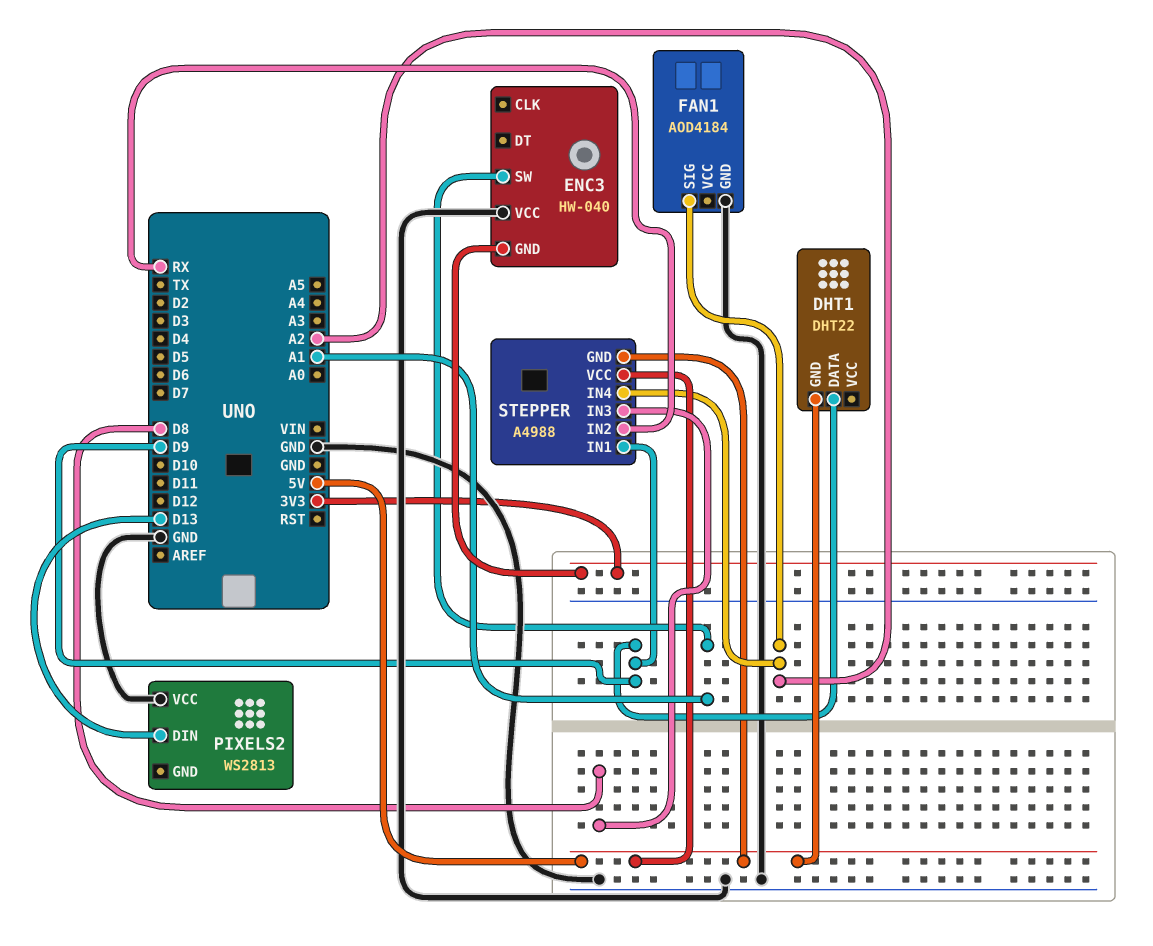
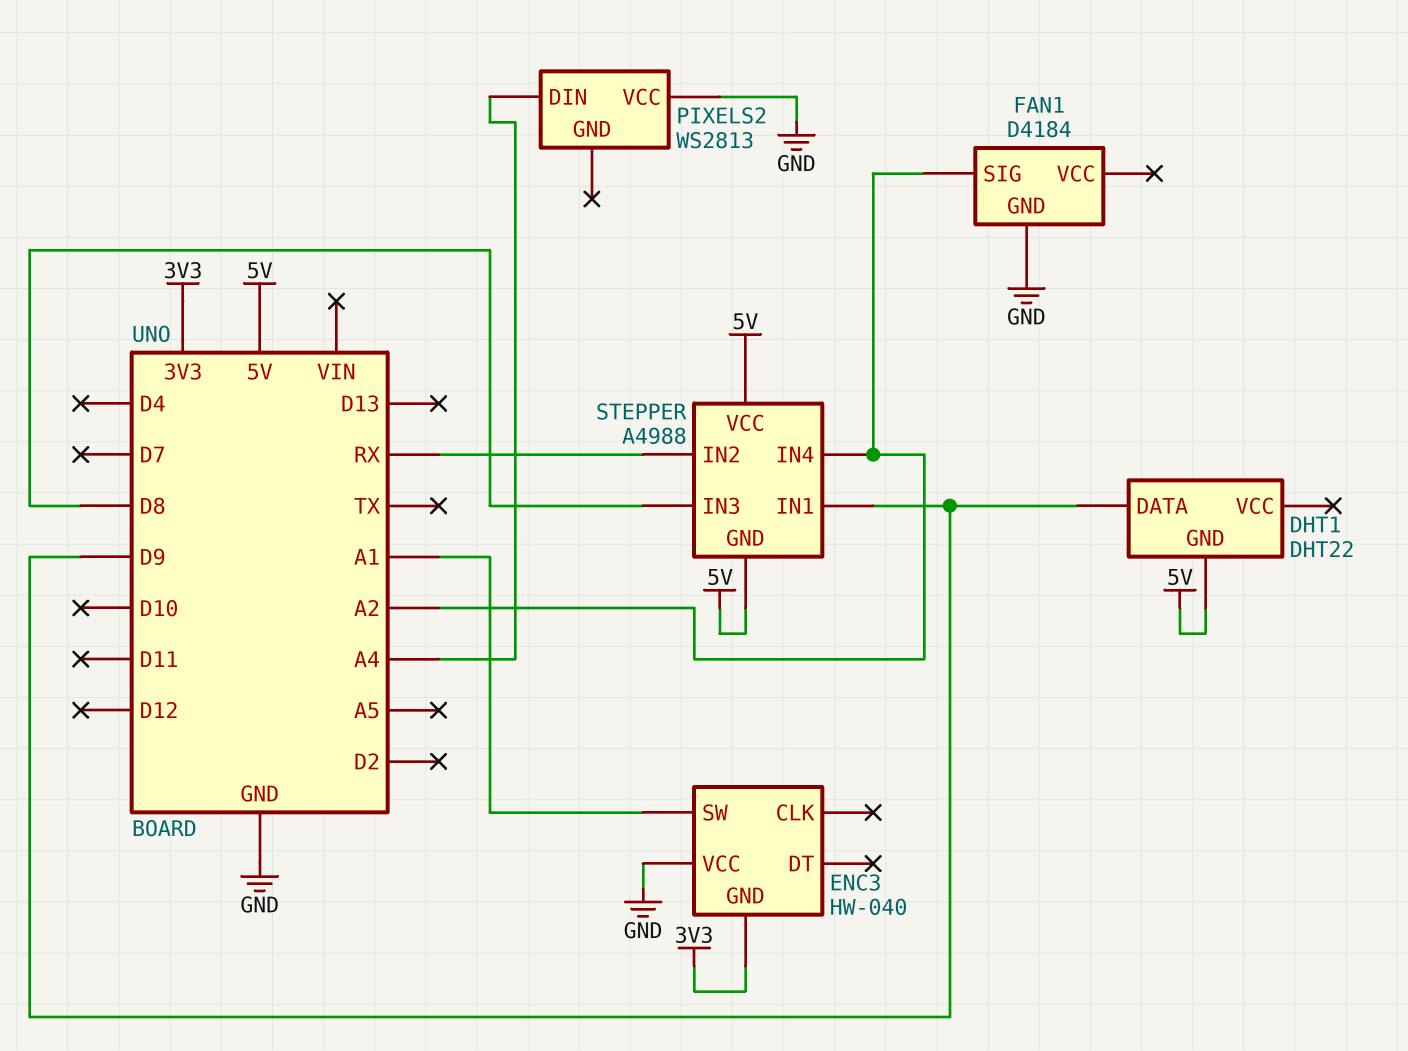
FAN1: AOD4184 -> D4184
PIXELS2 pin DIN: D13 -> A4

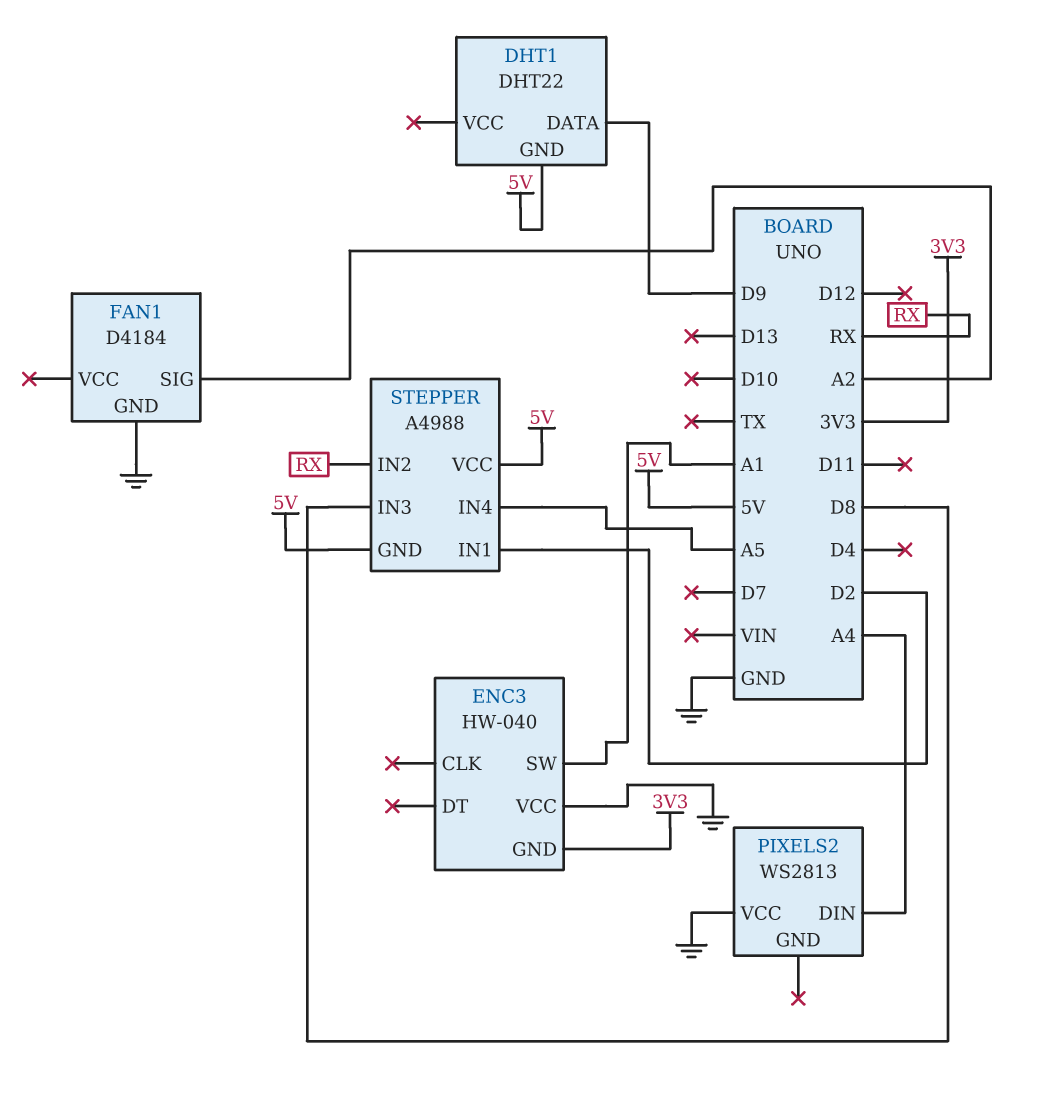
STEPPER pin IN1: D9 -> D2
STEPPER pin IN4: A2 -> A5

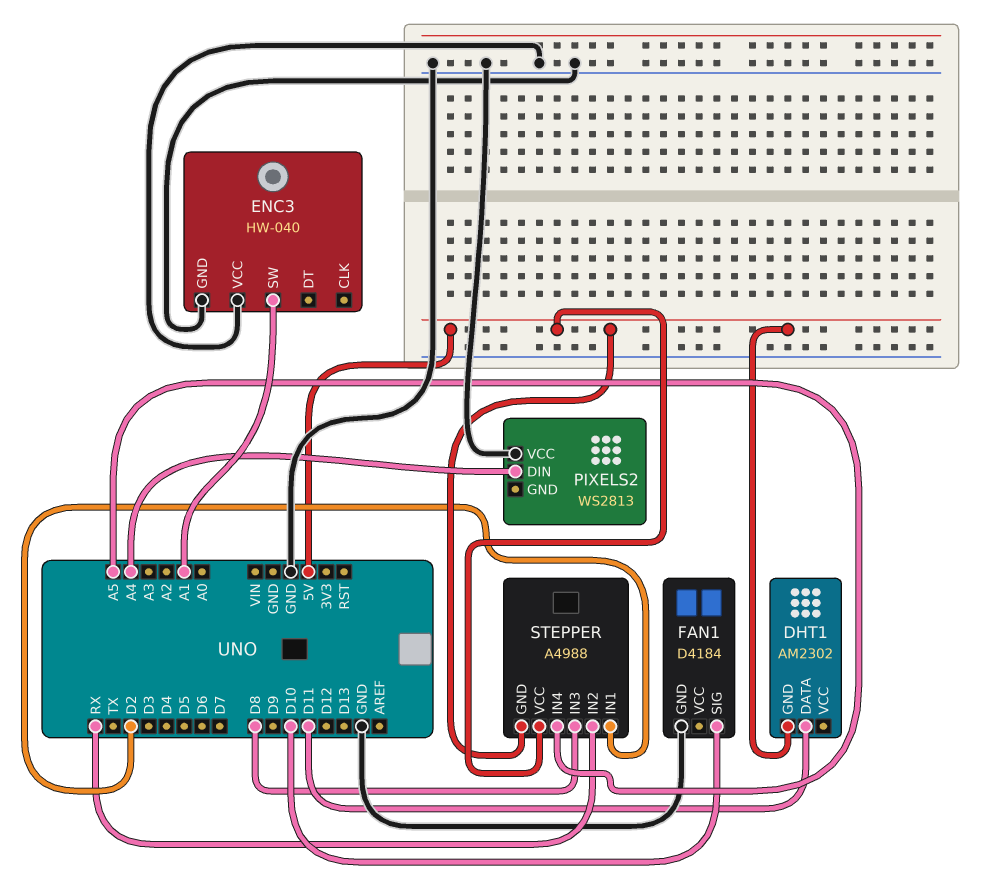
DHT1: DHT22 -> AM2302
DHT1 pin DATA: D9 -> D11
ENC3 pin GND: 3V3 -> GND
FAN1 pin SIG: A2 -> D10

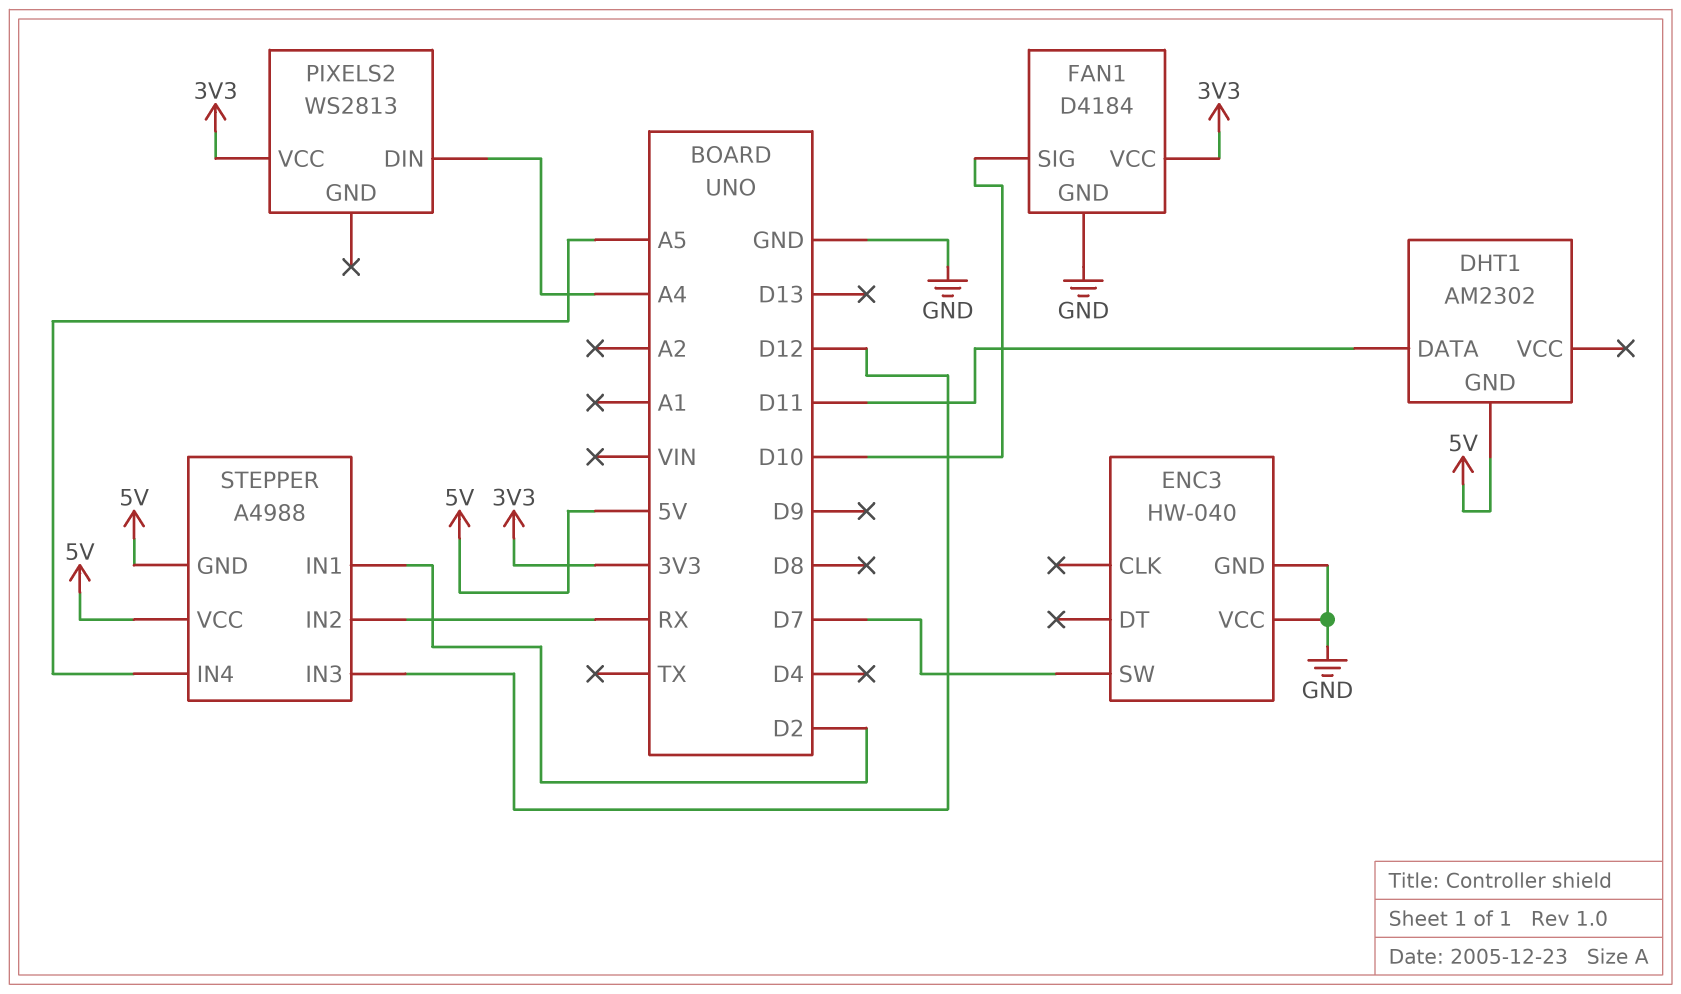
ENC3 pin SW: A1 -> D7
FAN1 pin VCC: none -> 3V3
PIXELS2 pin VCC: GND -> 3V3
STEPPER pin IN3: D8 -> D12

